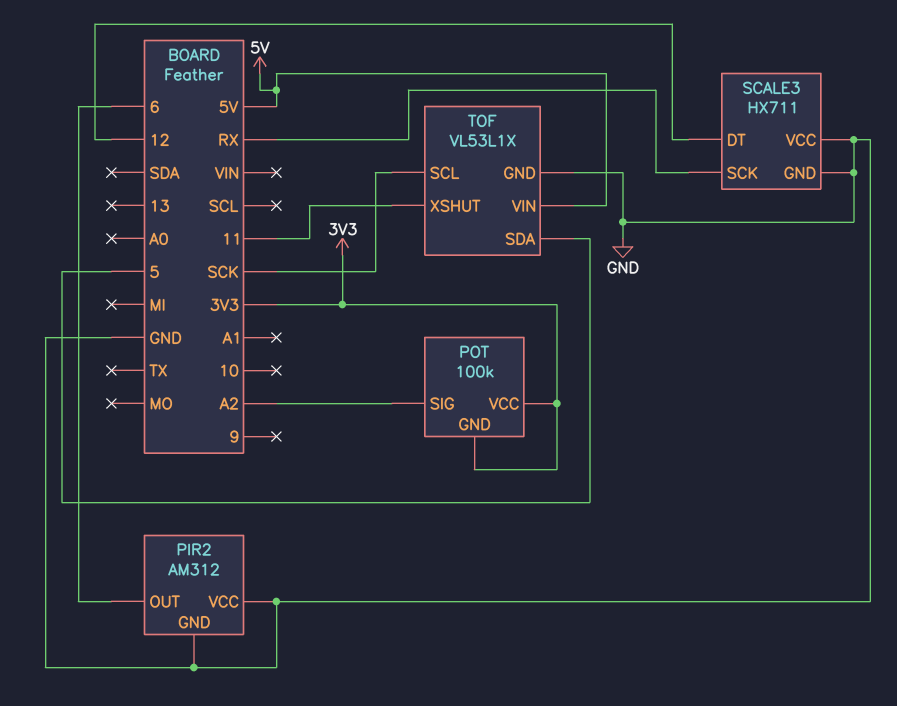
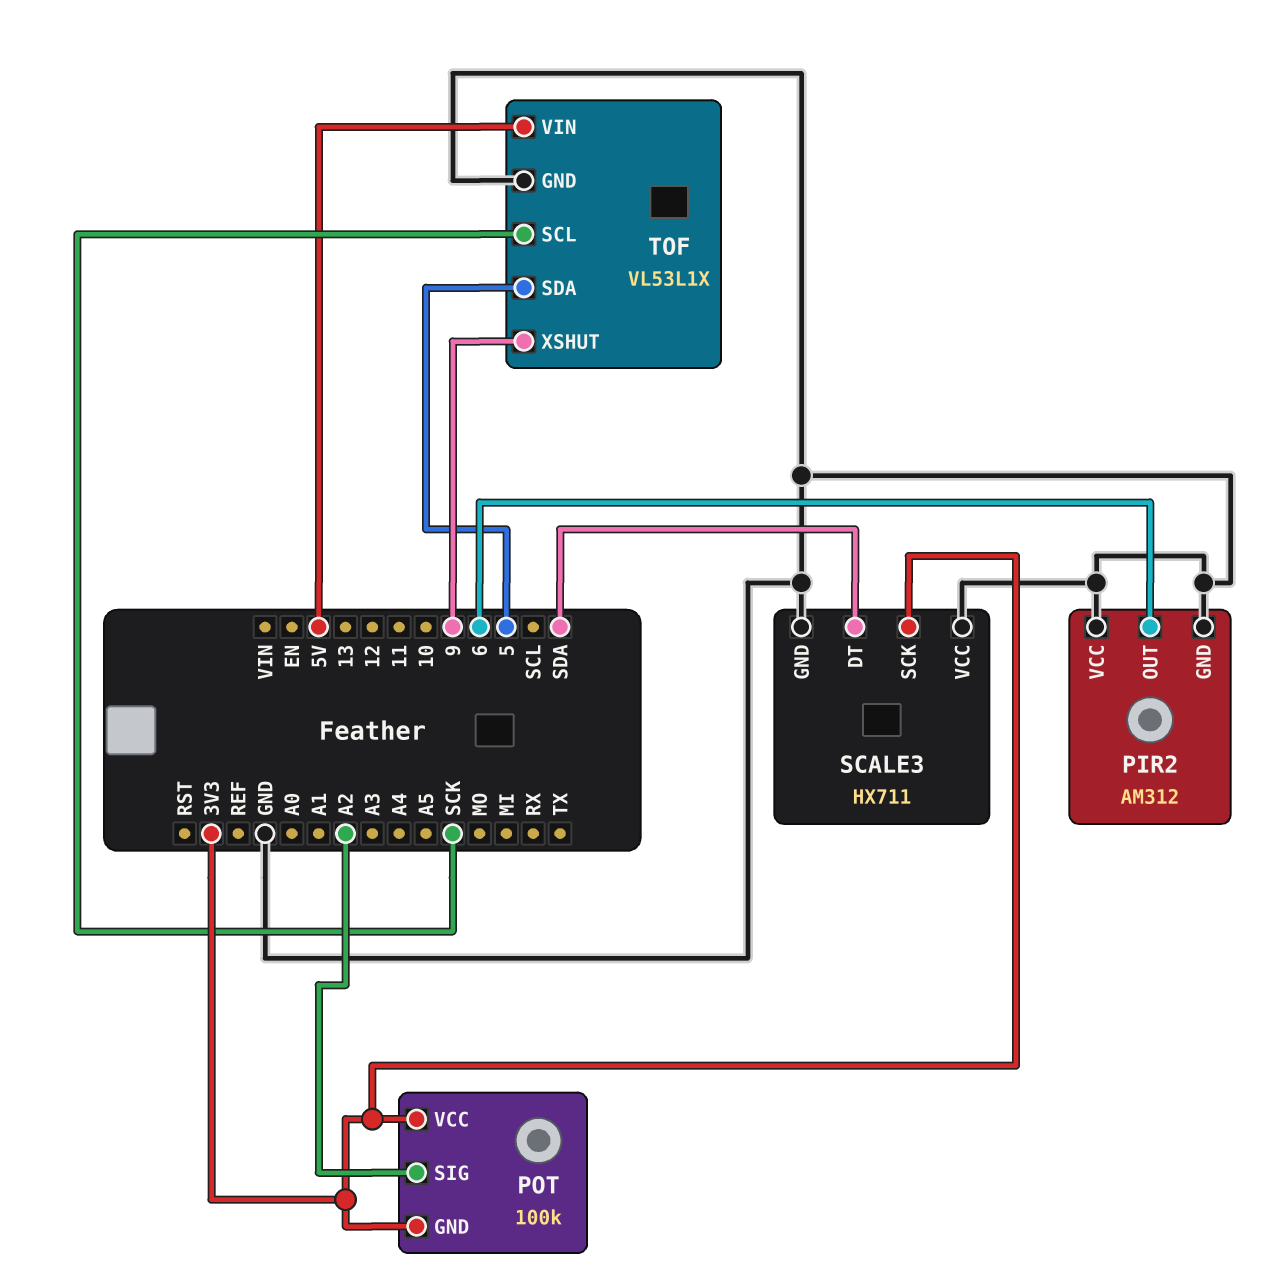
SCALE3 pin DT: 12 -> SDA
SCALE3 pin SCK: RX -> 3V3
TOF pin XSHUT: 11 -> 9

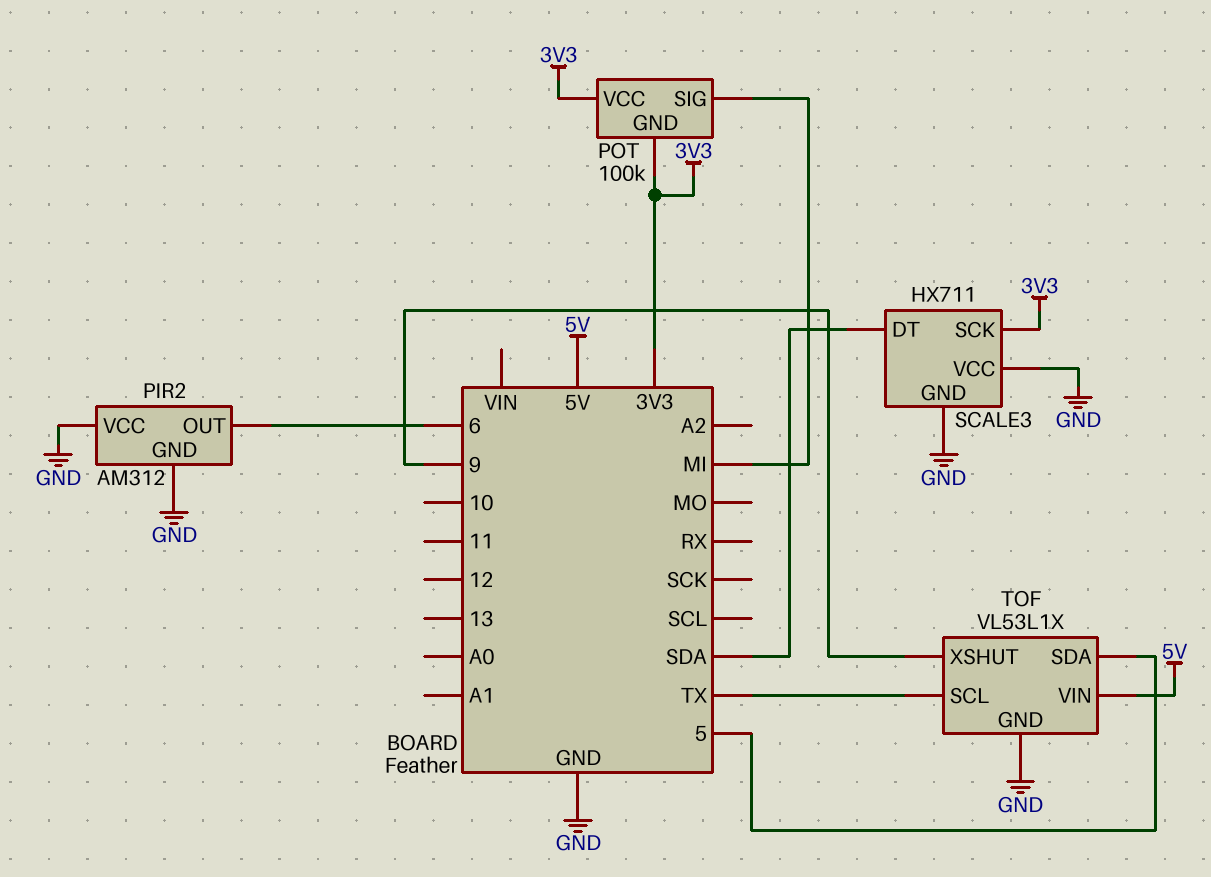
POT pin SIG: A2 -> MI
TOF pin SCL: SCK -> TX

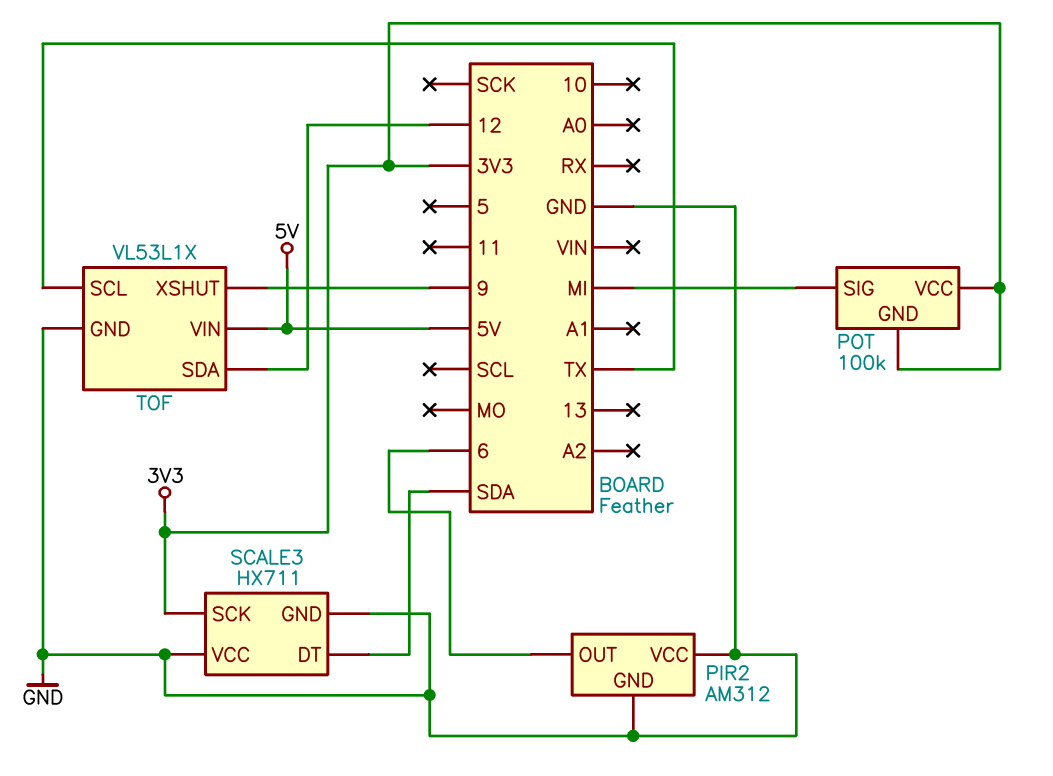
TOF pin SDA: 5 -> 12

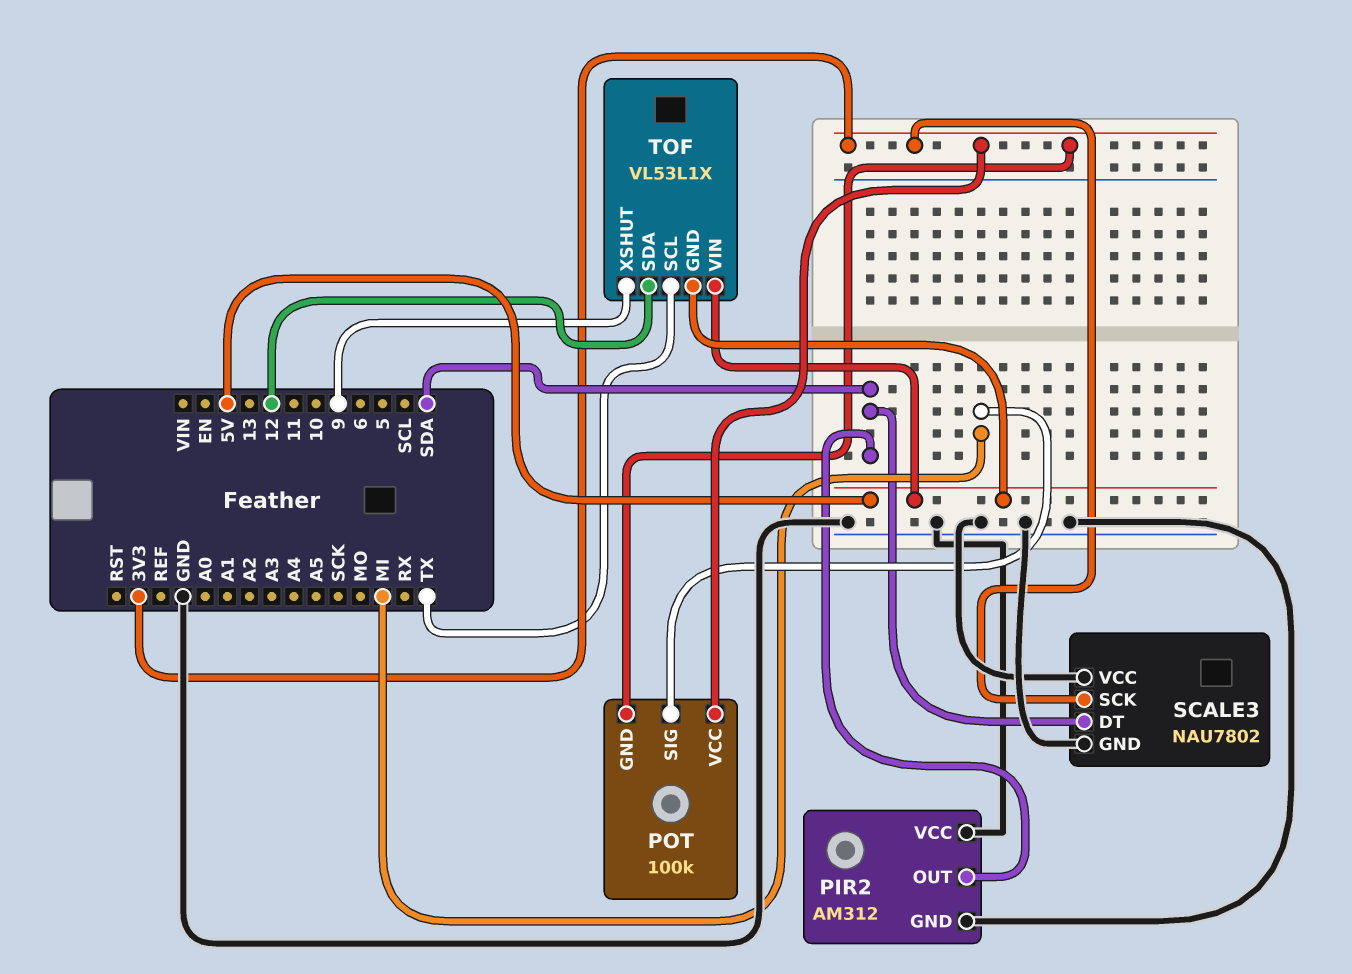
PIR2 pin OUT: 6 -> SDA
SCALE3: HX711 -> NAU7802
TOF pin GND: GND -> 5V

